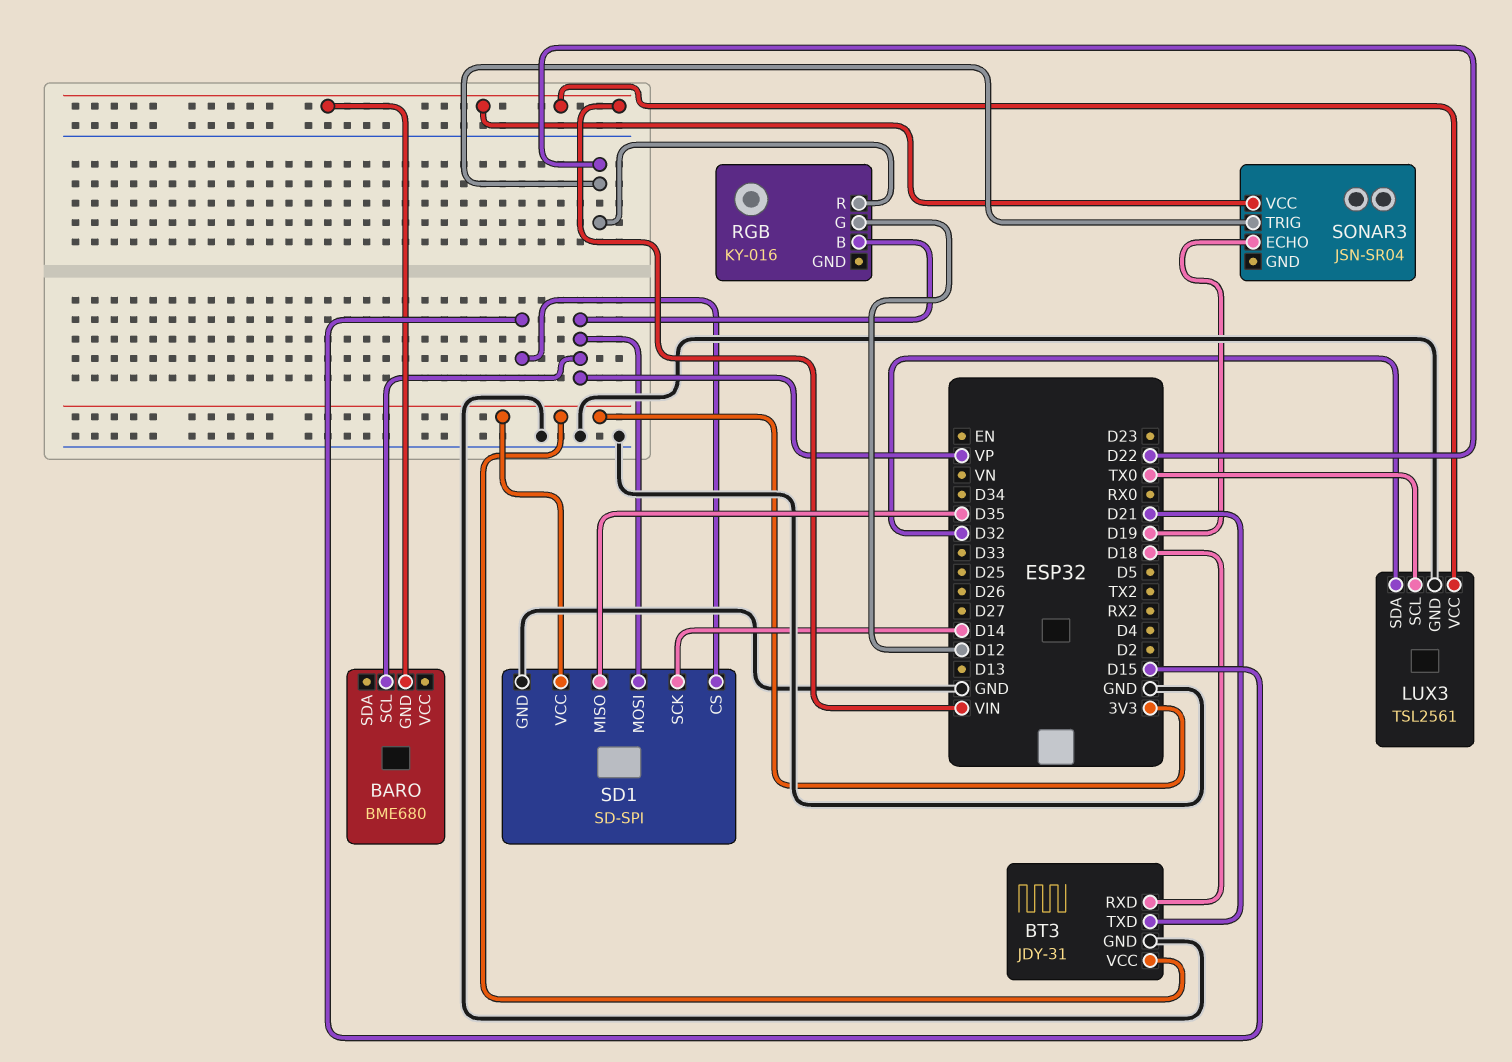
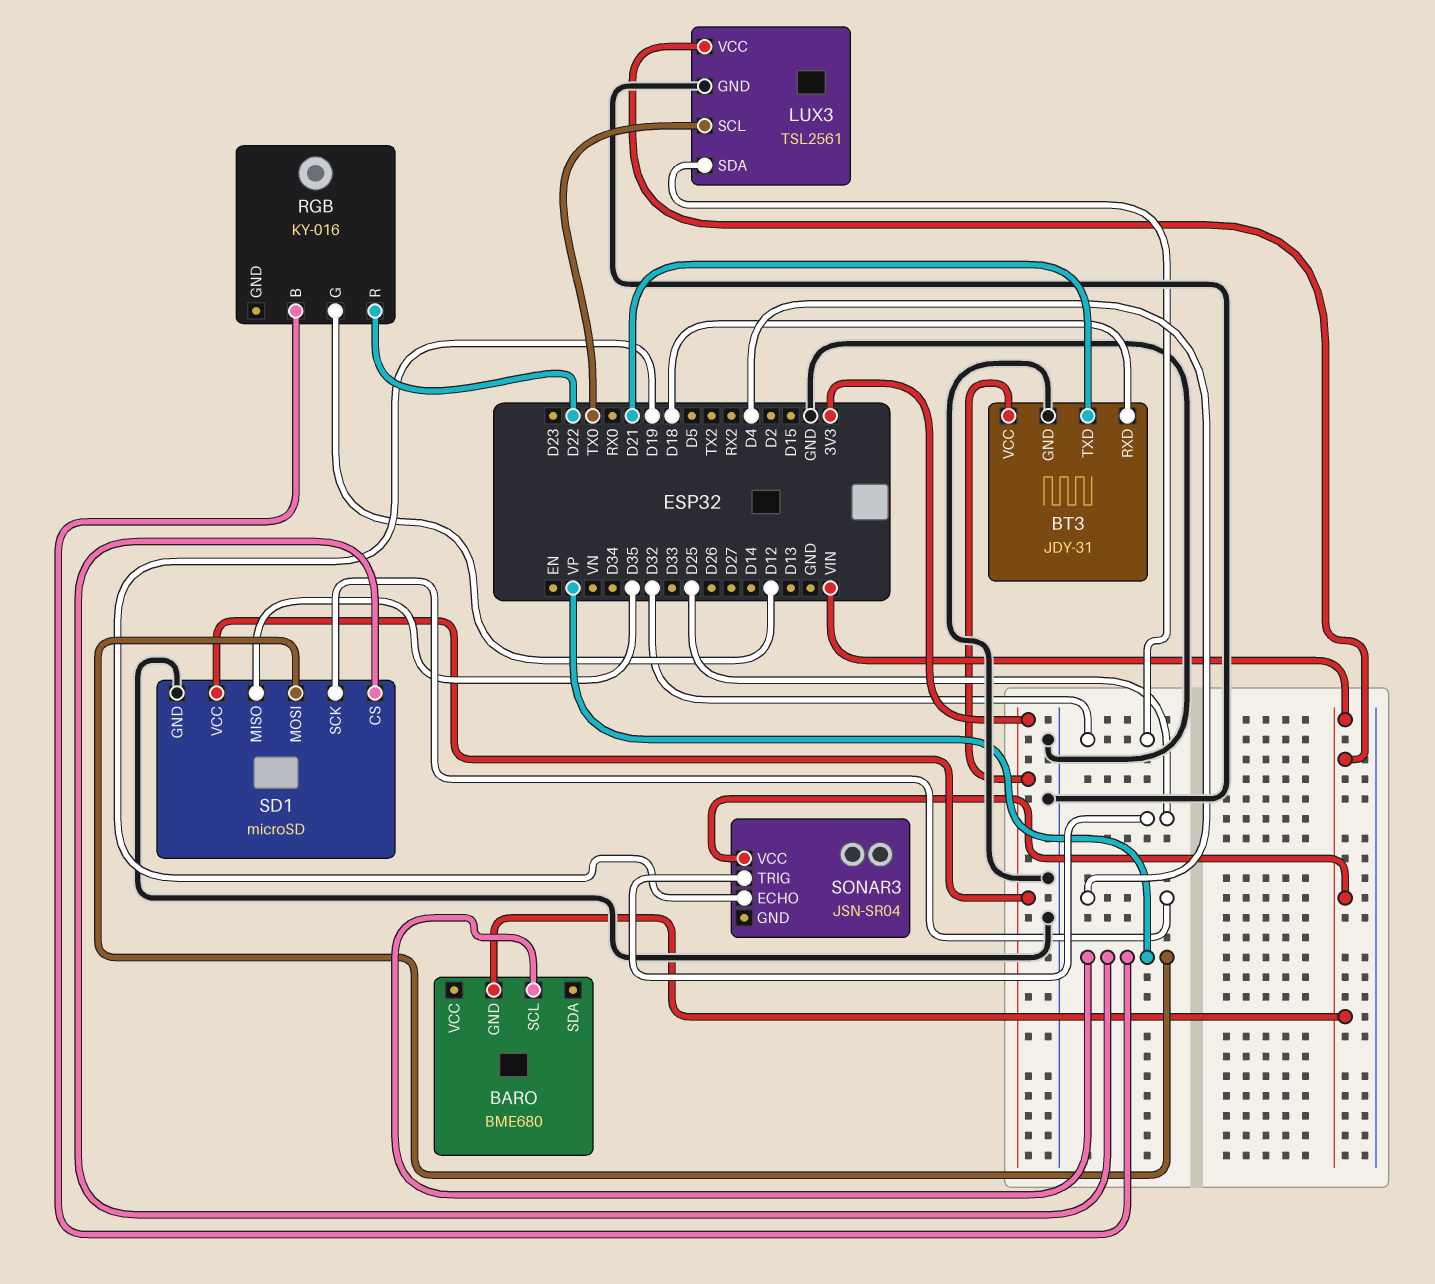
SD1: SD-SPI -> microSD
SD1 pin CS: D15 -> VP
SD1 pin SCK: D14 -> D4
SONAR3 pin TRIG: D22 -> D25

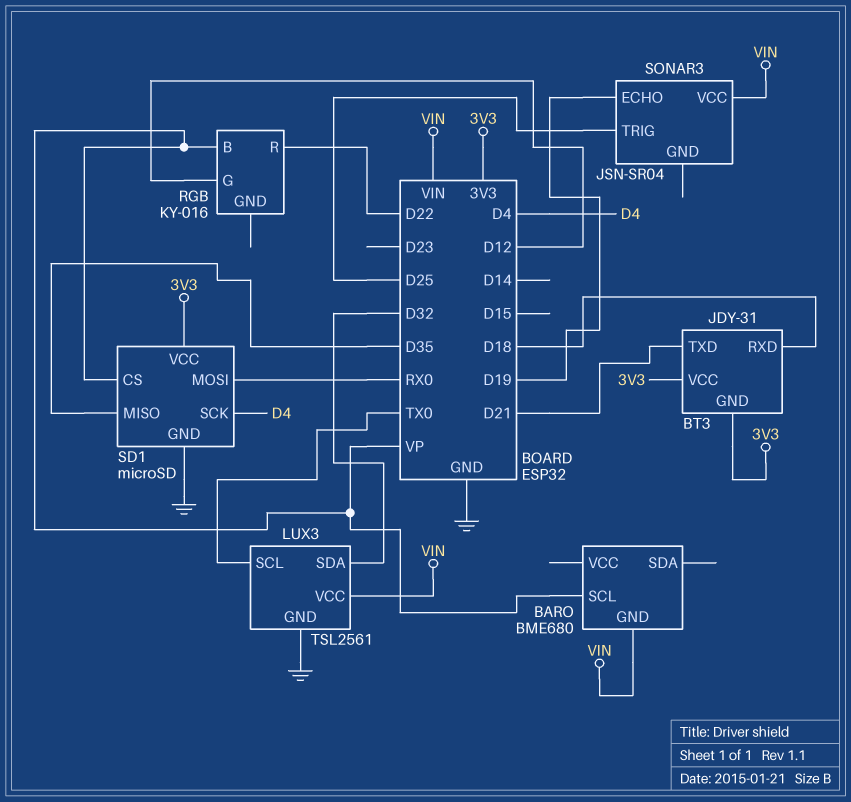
BT3 pin GND: GND -> 3V3
SD1 pin MOSI: VP -> RX0

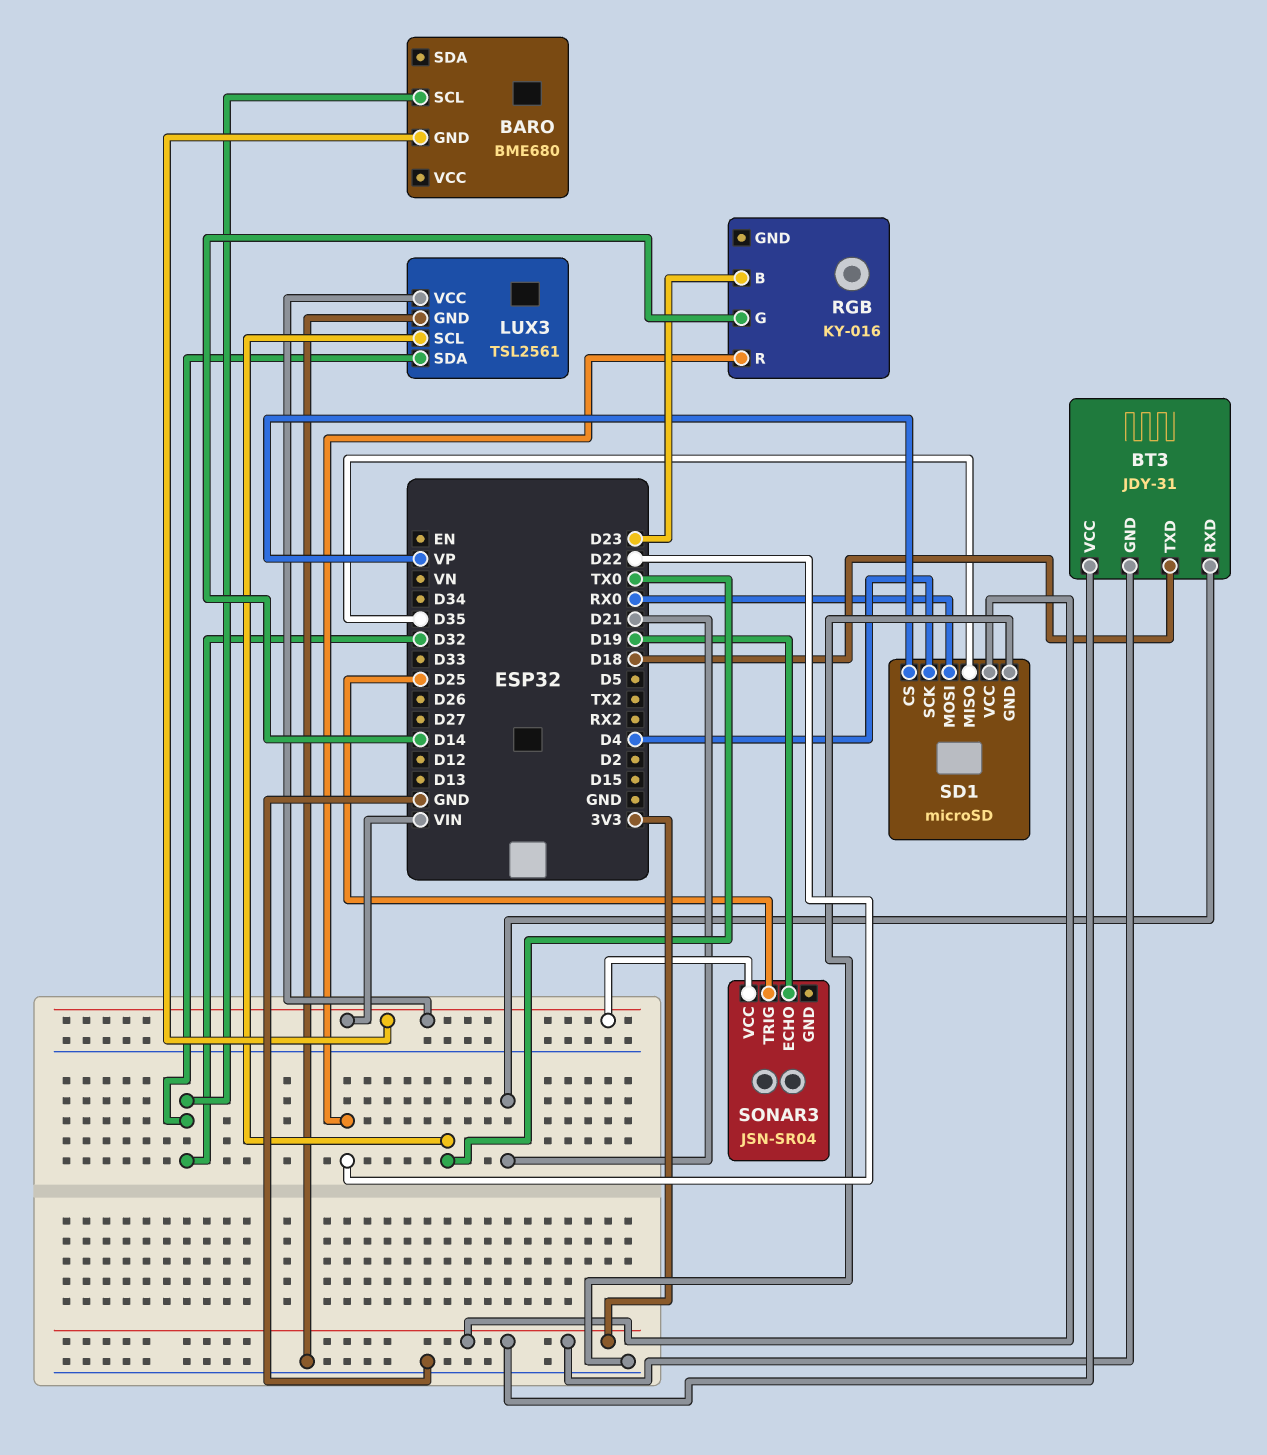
BARO pin SCL: VP -> D32
BT3 pin RXD: D18 -> D21
BT3 pin TXD: D21 -> D18
RGB pin B: VP -> D23
RGB pin G: D12 -> D14

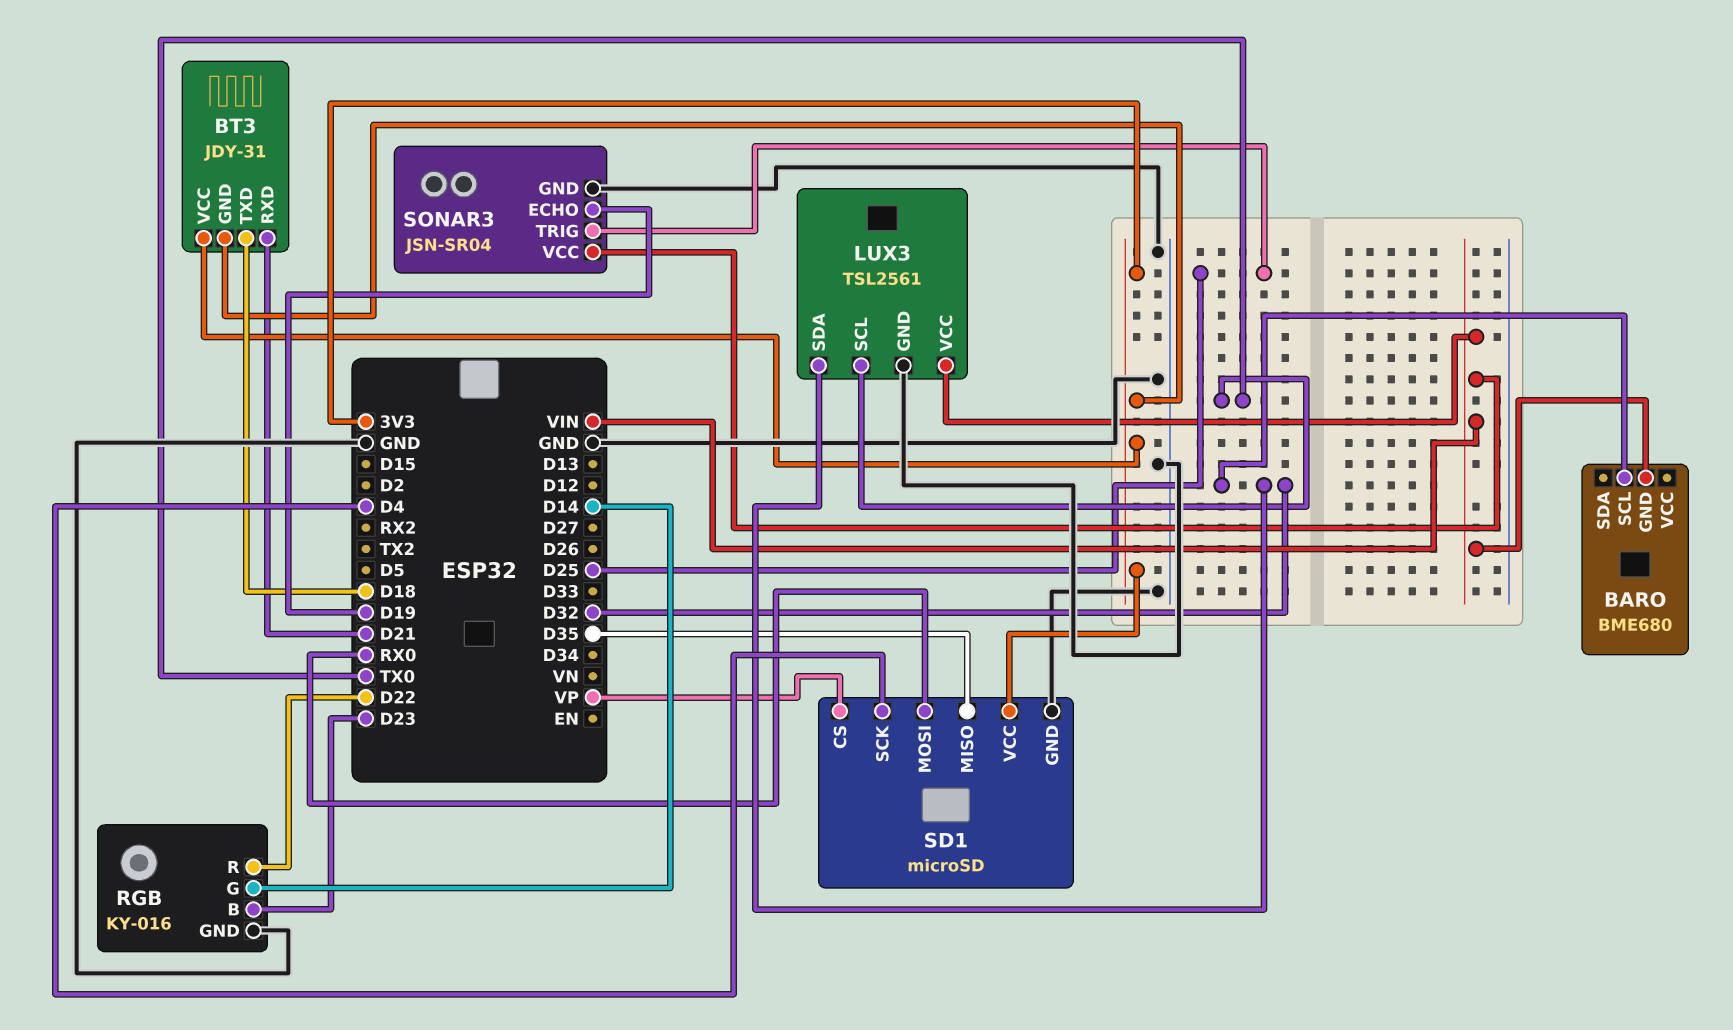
RGB pin GND: none -> GND
SONAR3 pin GND: none -> GND

